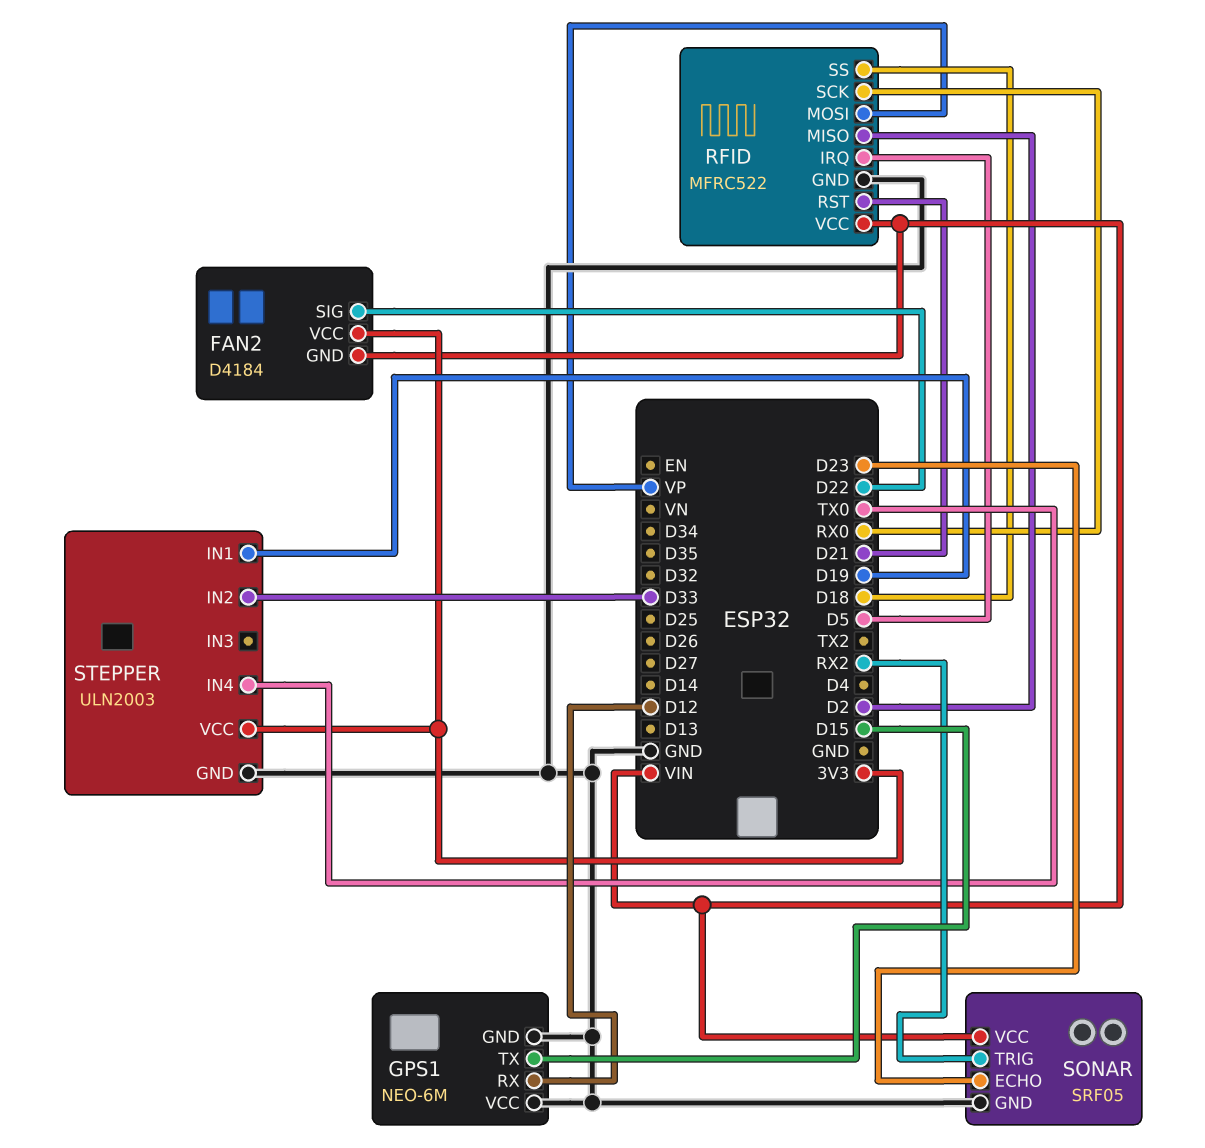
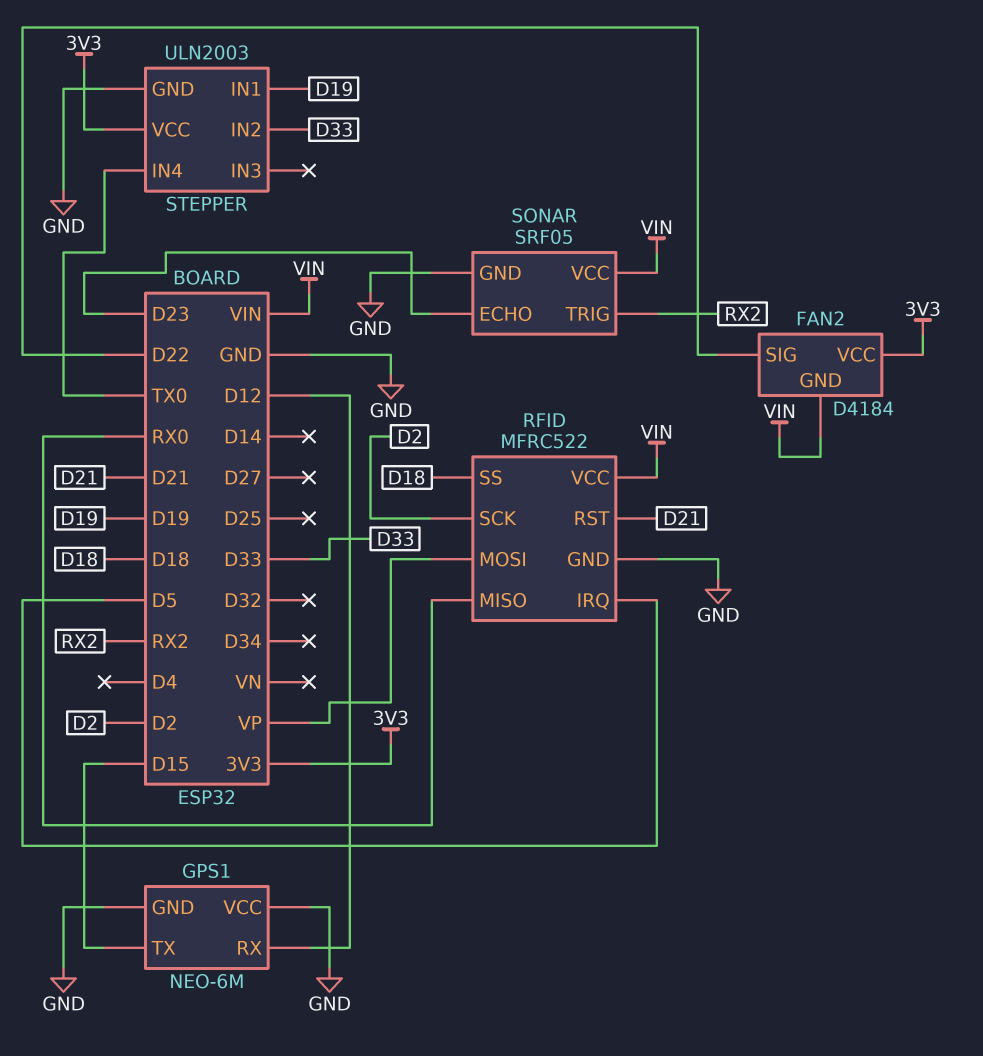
RFID pin MISO: D2 -> RX0
RFID pin SCK: RX0 -> D2

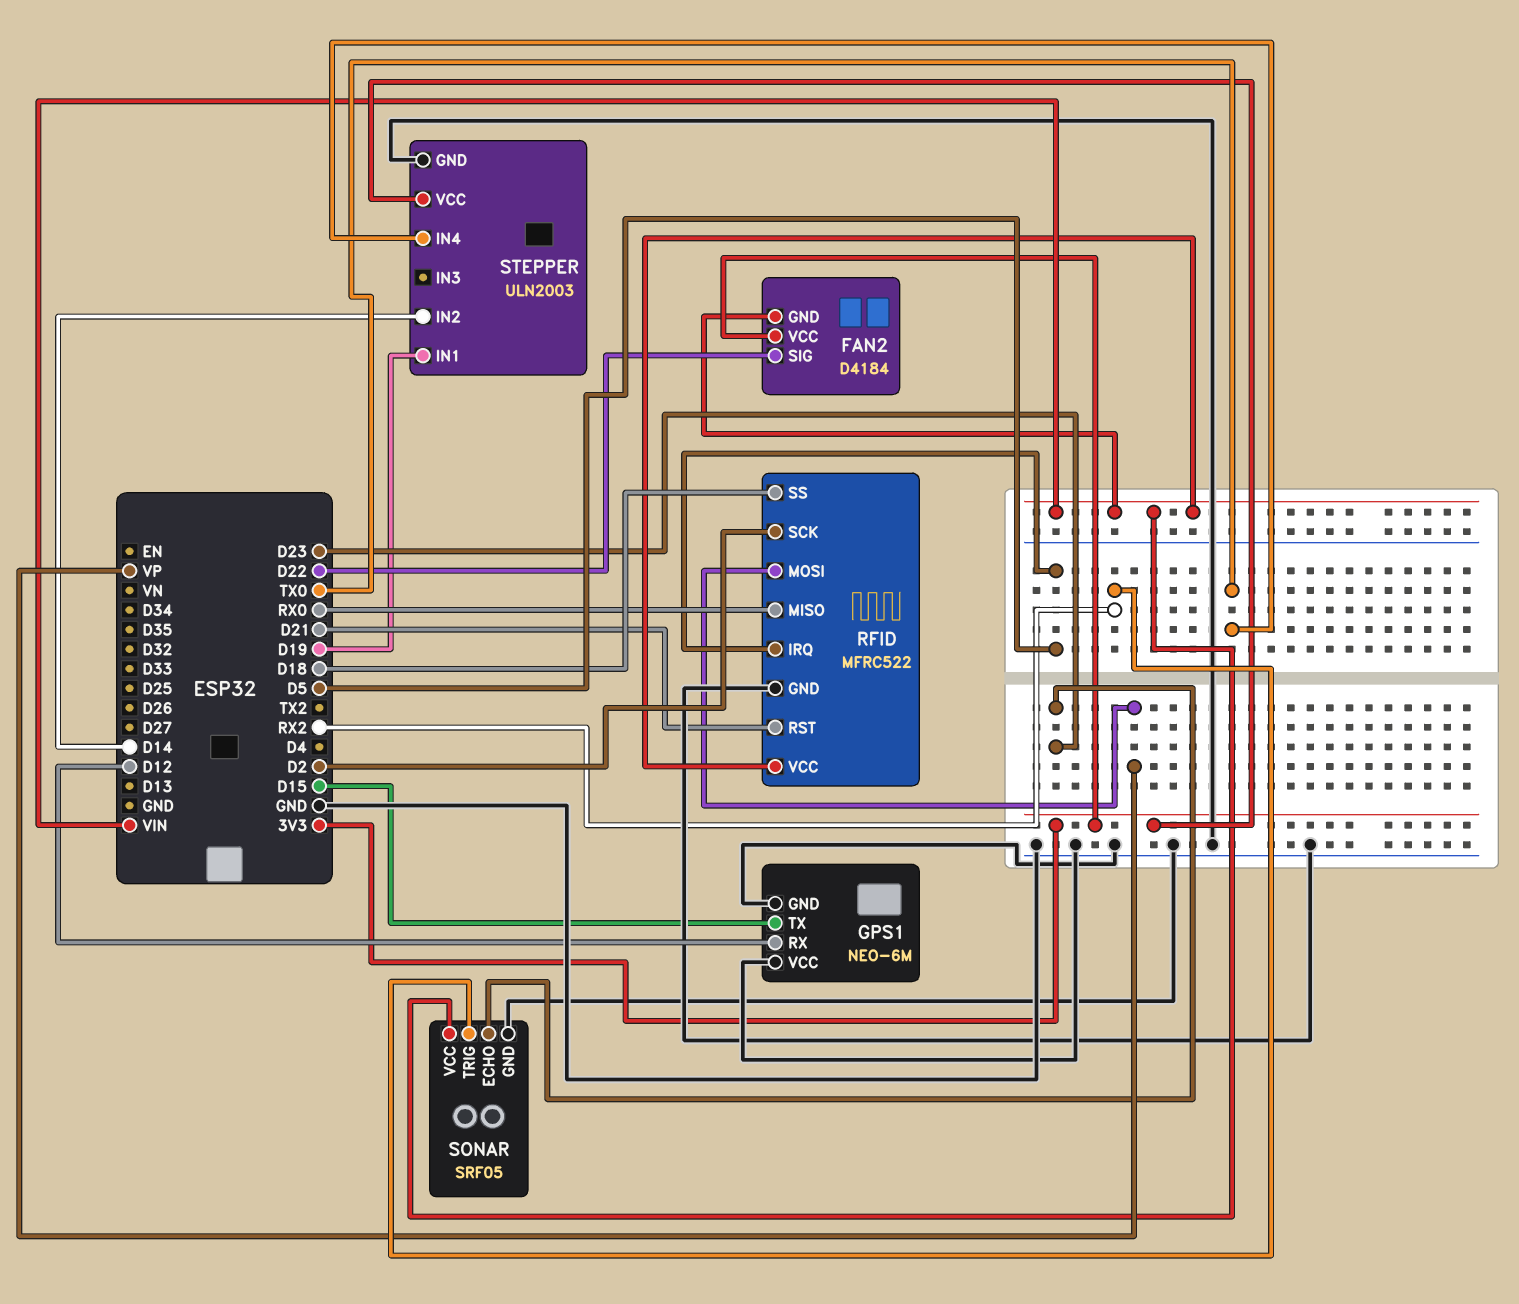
STEPPER pin IN2: D33 -> D14

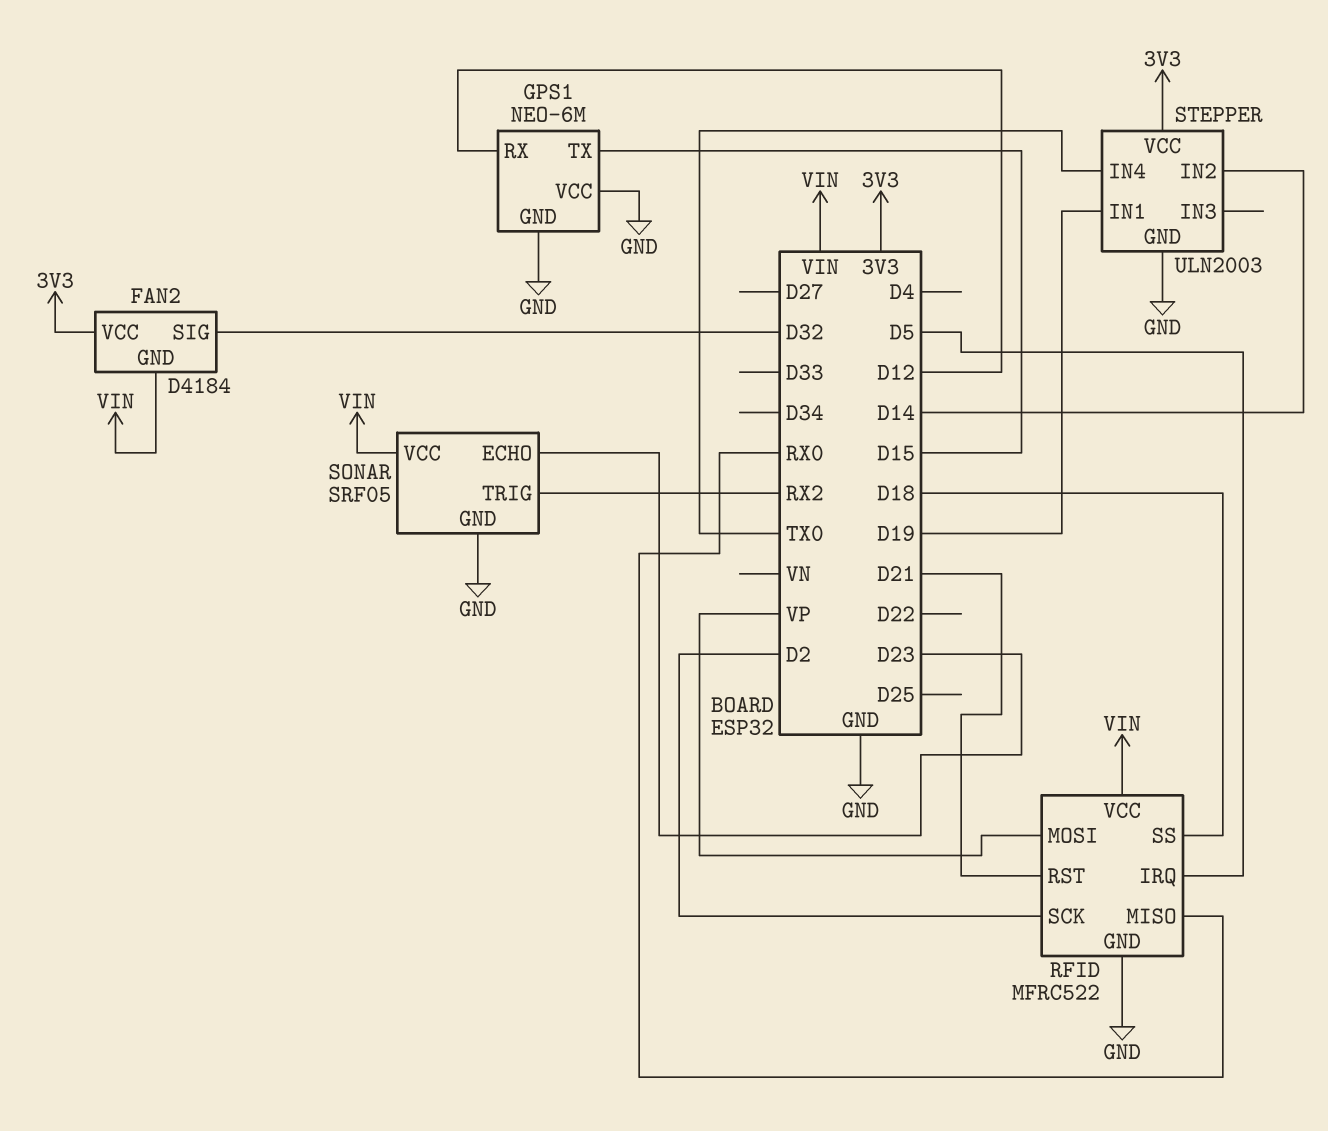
FAN2 pin SIG: D22 -> D32

